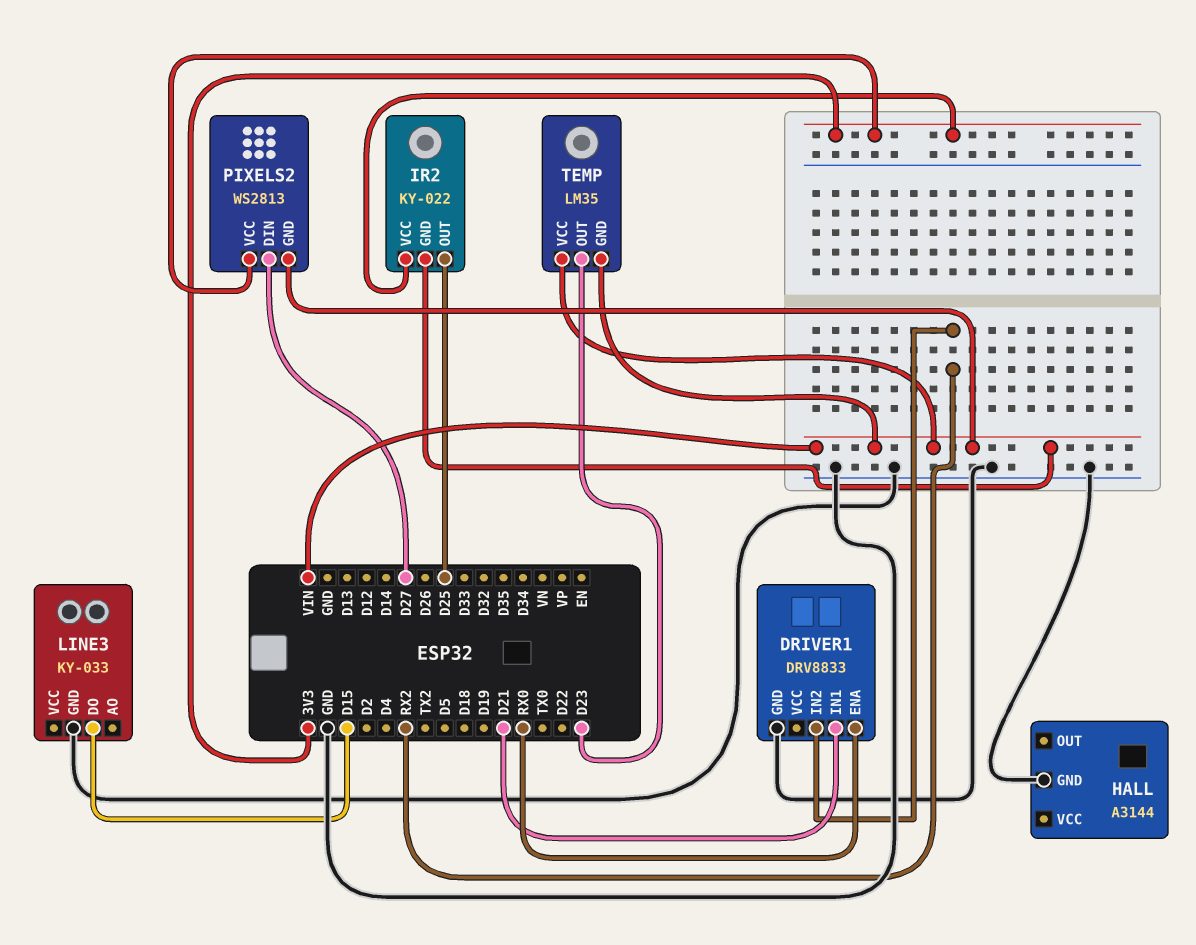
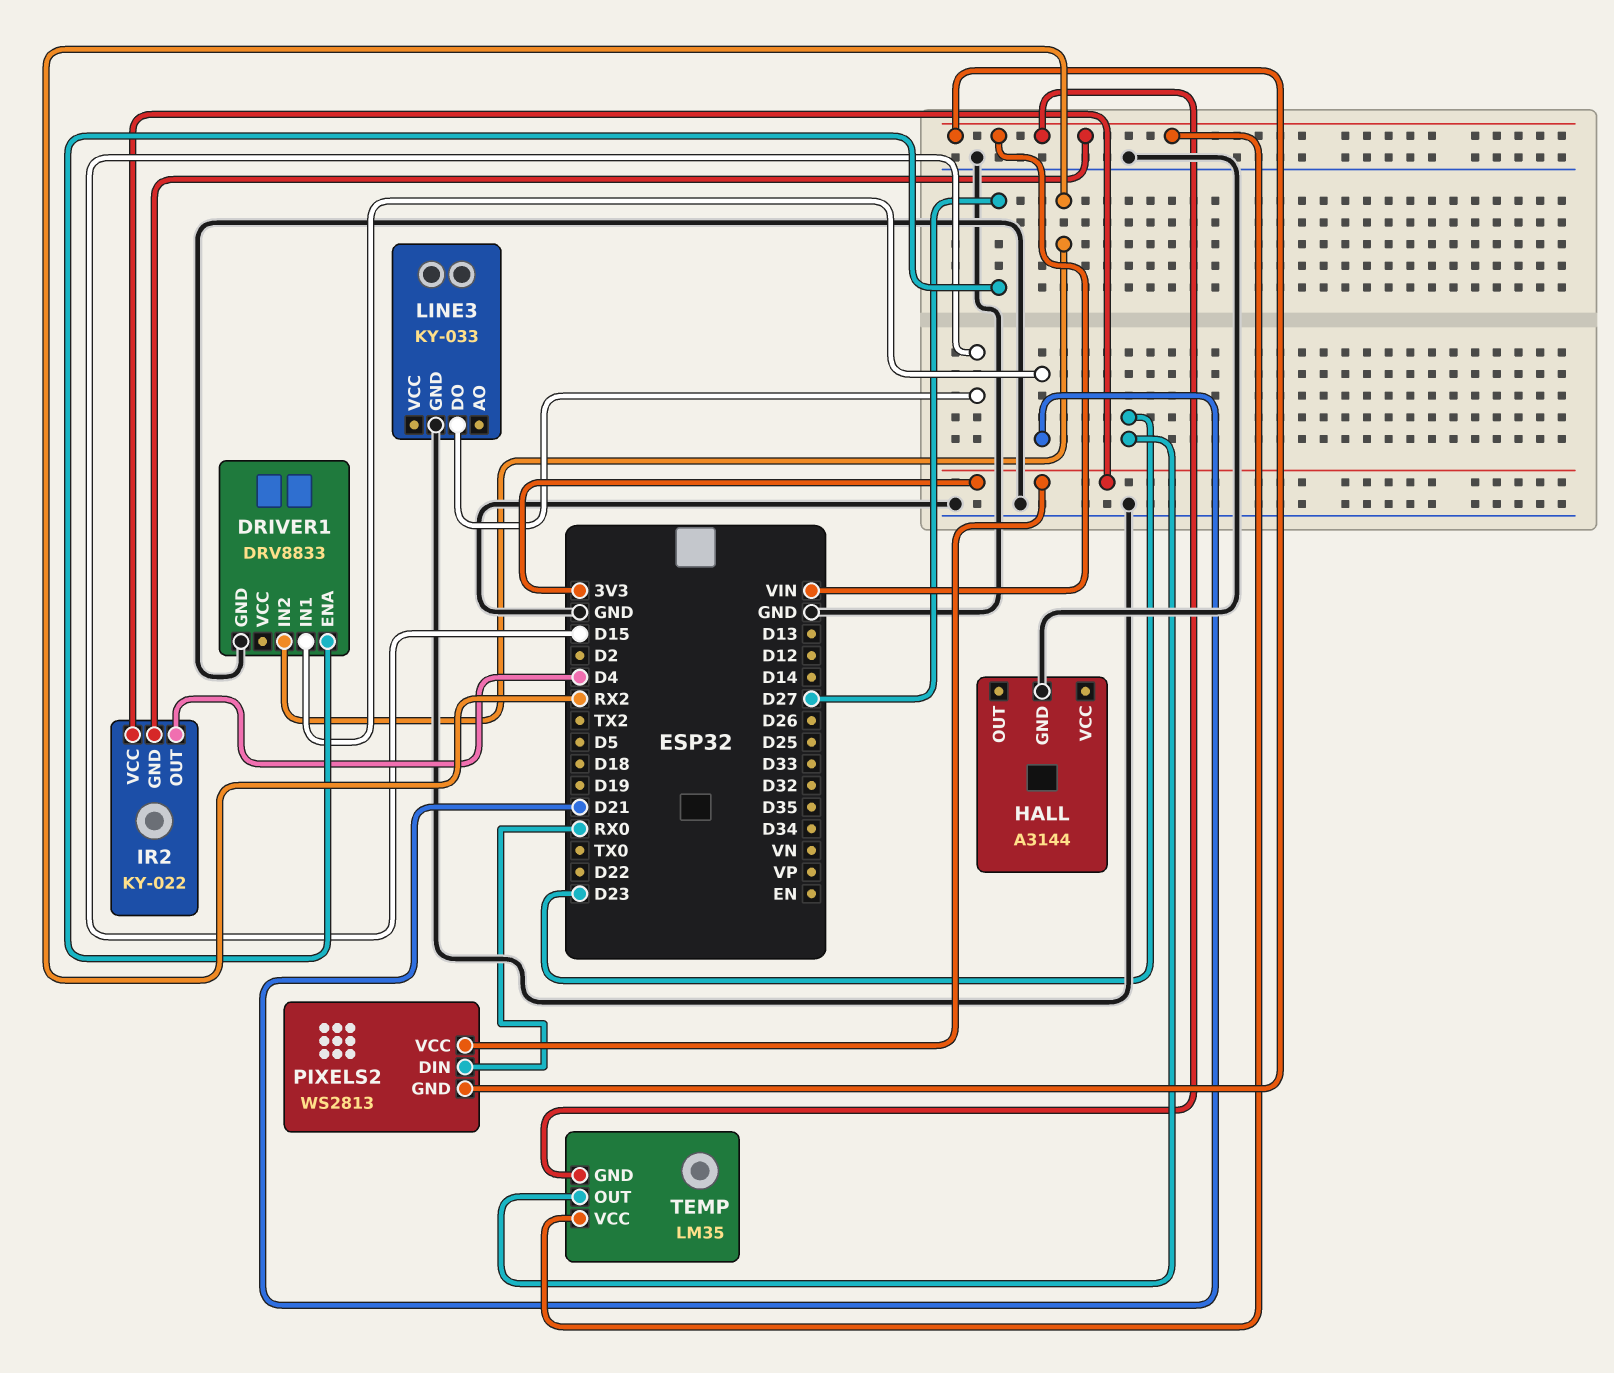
DRIVER1 pin ENA: RX0 -> D27
IR2 pin OUT: D25 -> D4
PIXELS2 pin DIN: D27 -> RX0

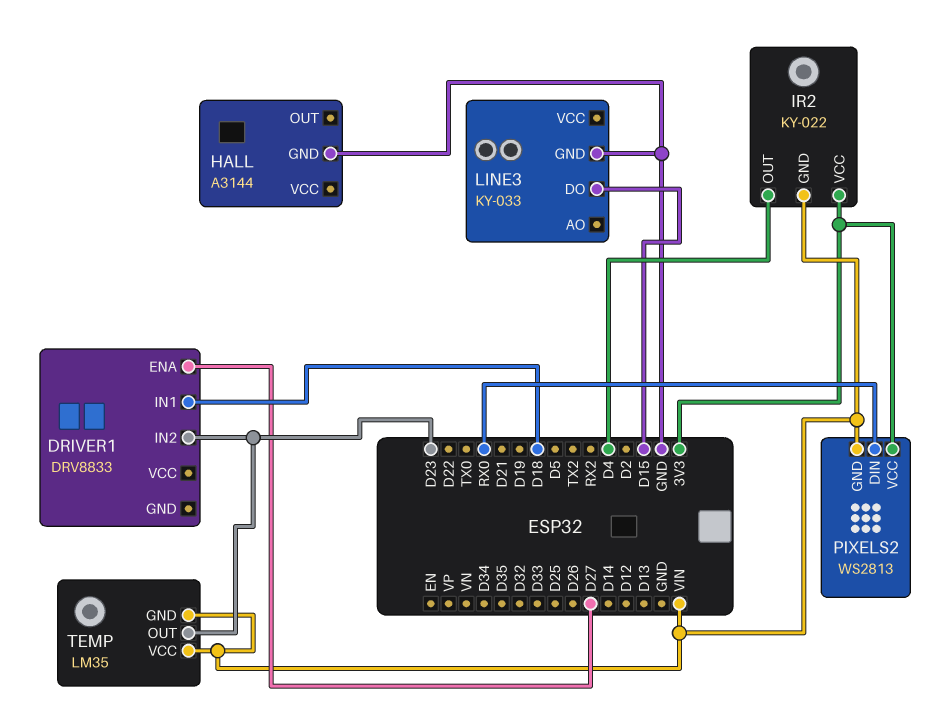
DRIVER1 pin GND: GND -> none
DRIVER1 pin IN1: D21 -> D18
DRIVER1 pin IN2: RX2 -> D23

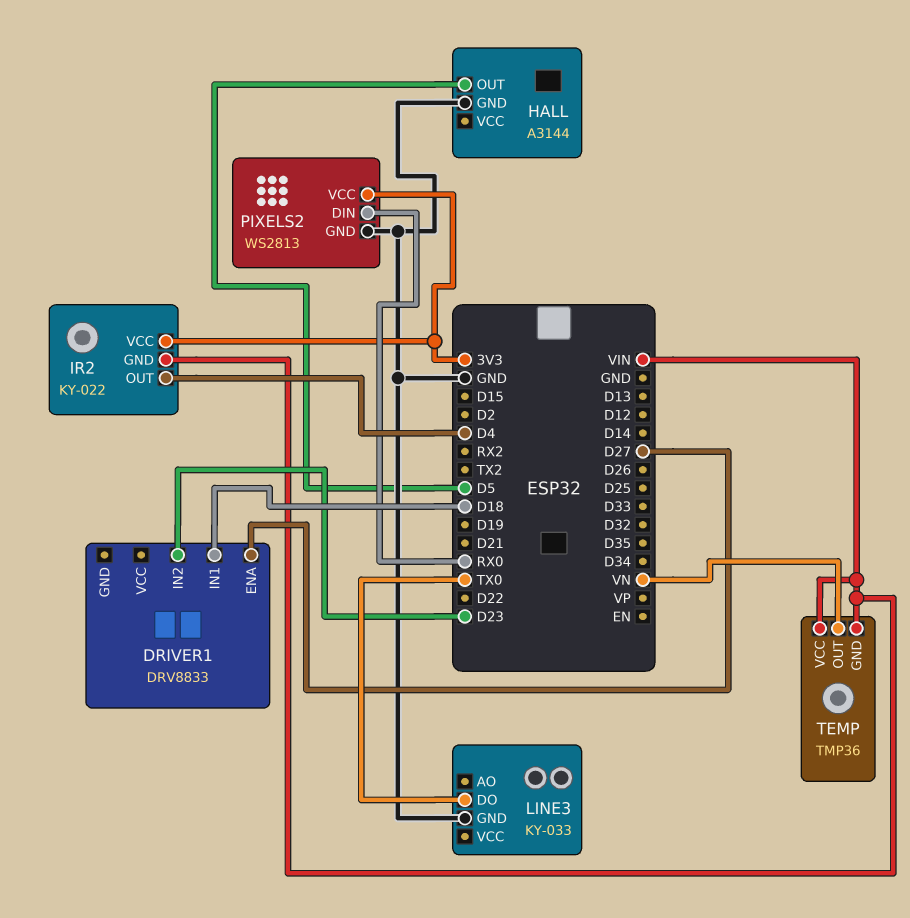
HALL pin OUT: none -> D5
LINE3 pin DO: D15 -> TX0
PIXELS2 pin GND: VIN -> GND
TEMP: LM35 -> TMP36
TEMP pin OUT: D23 -> VN

